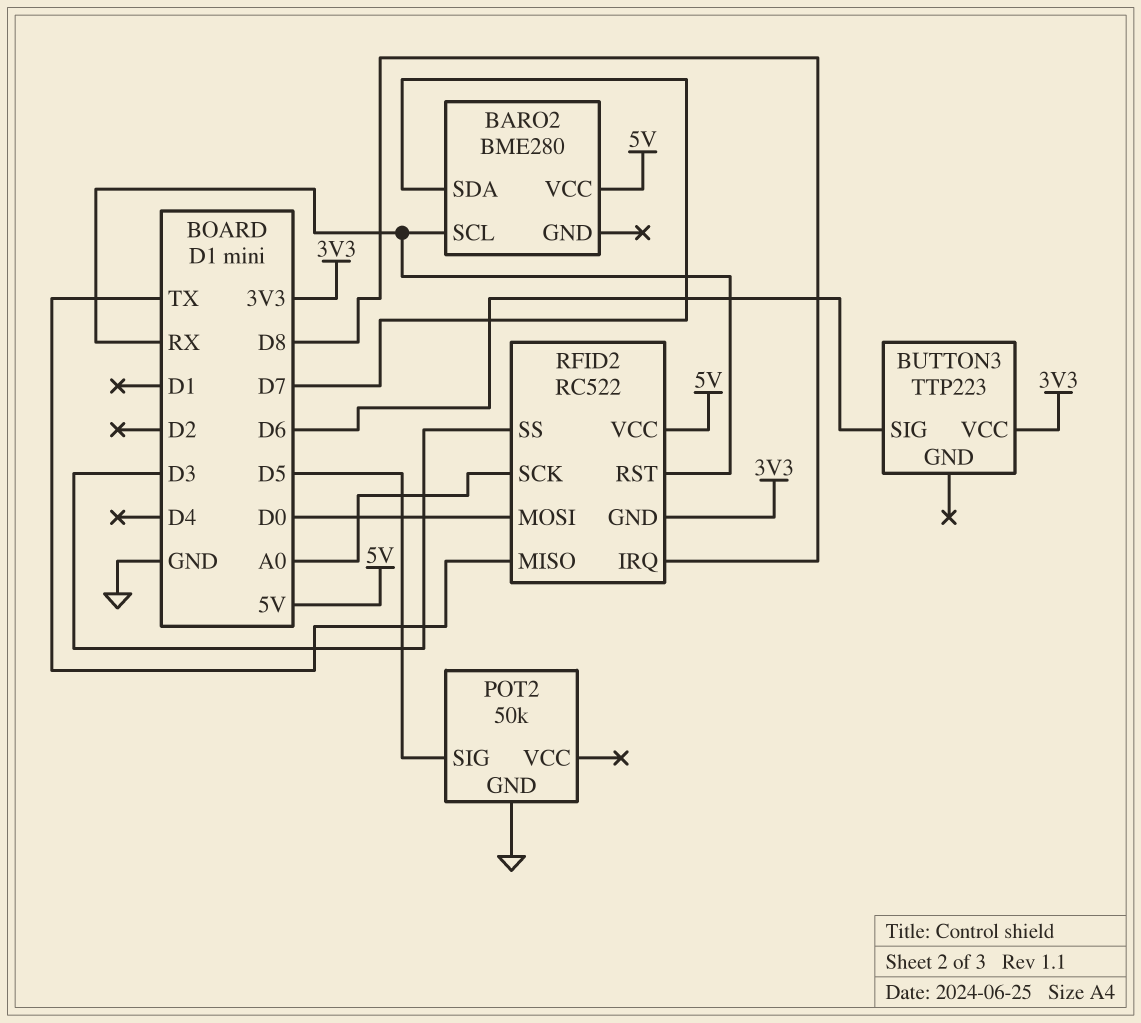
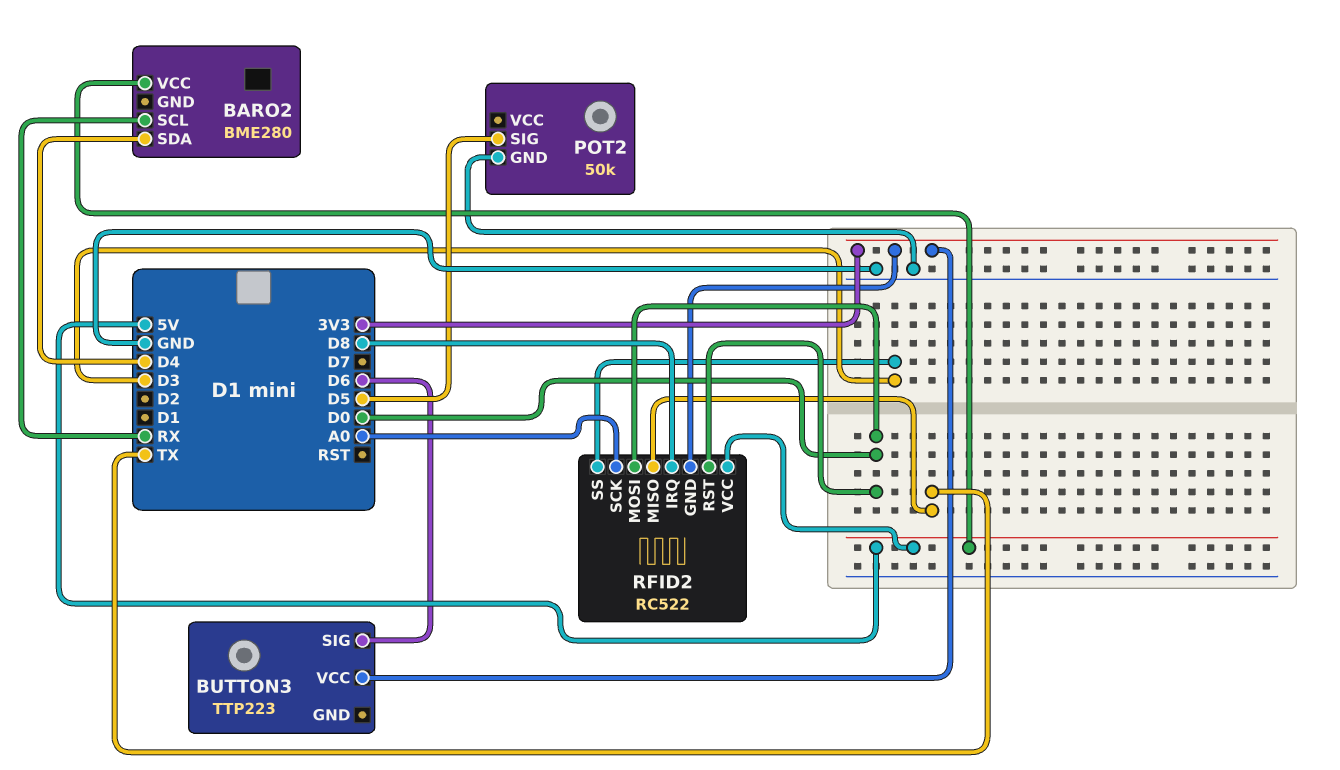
BARO2 pin SDA: D7 -> D4
RFID2 pin RST: RX -> D0

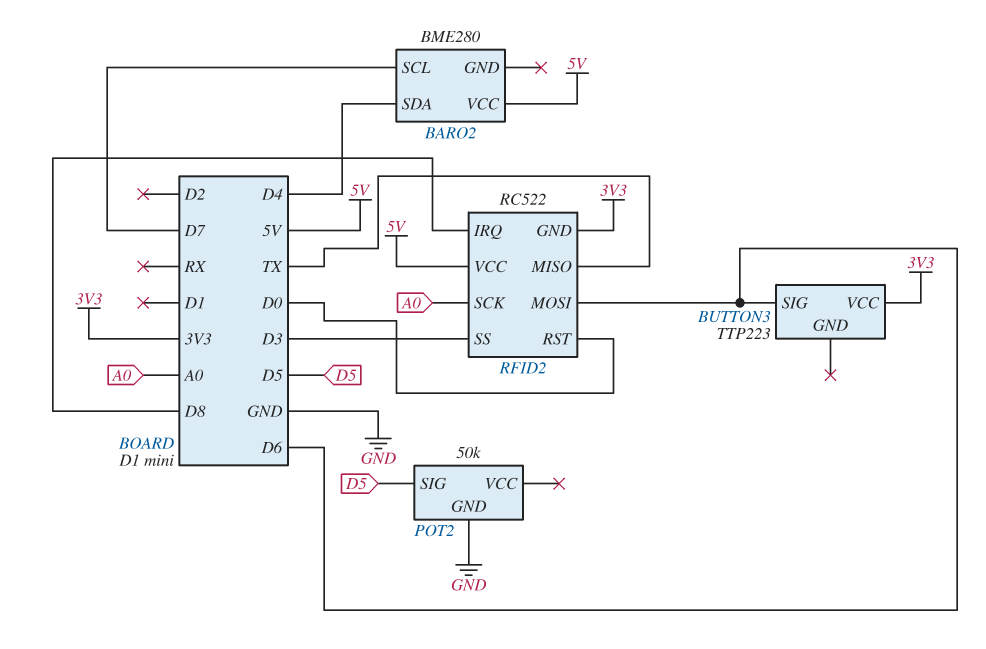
BARO2 pin SCL: RX -> D7
RFID2 pin MOSI: D0 -> D6

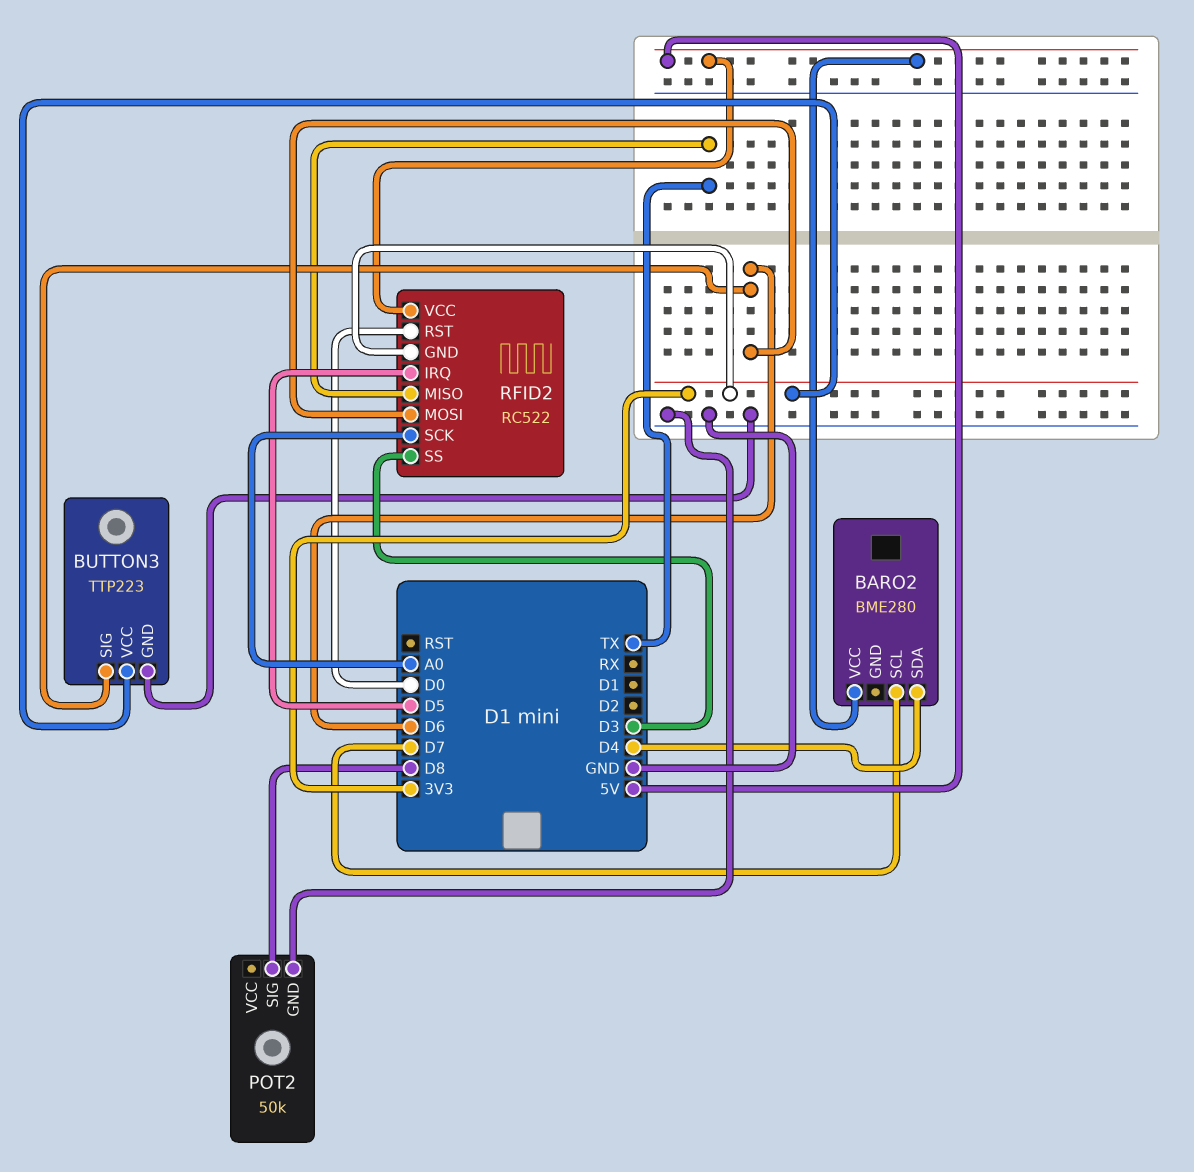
BUTTON3 pin GND: none -> GND
POT2 pin SIG: D5 -> D8
RFID2 pin IRQ: D8 -> D5

